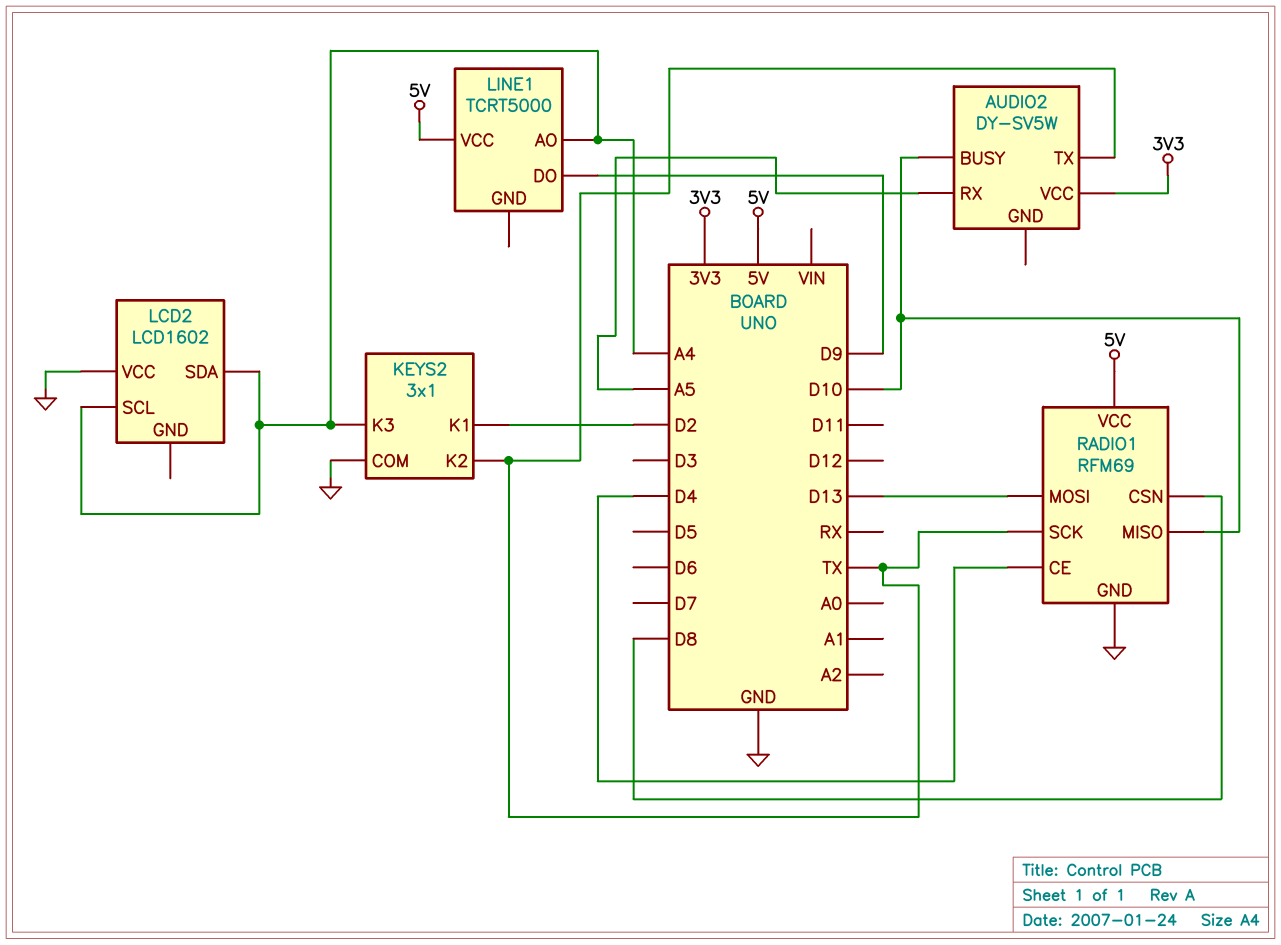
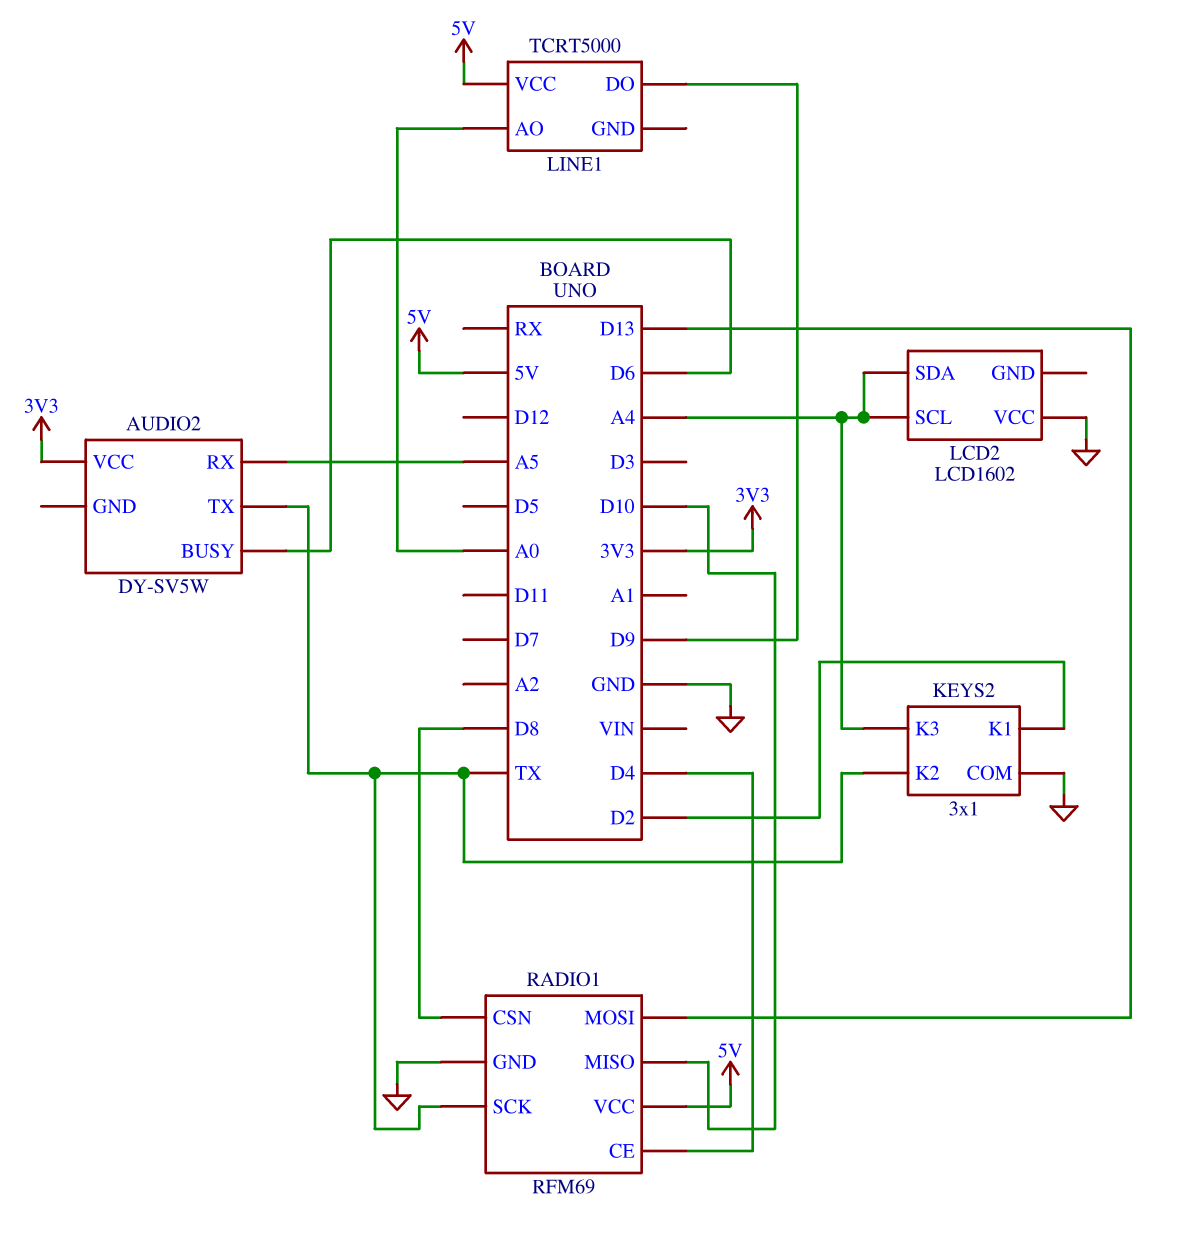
AUDIO2 pin BUSY: D10 -> D6
LINE1 pin AO: A4 -> A0

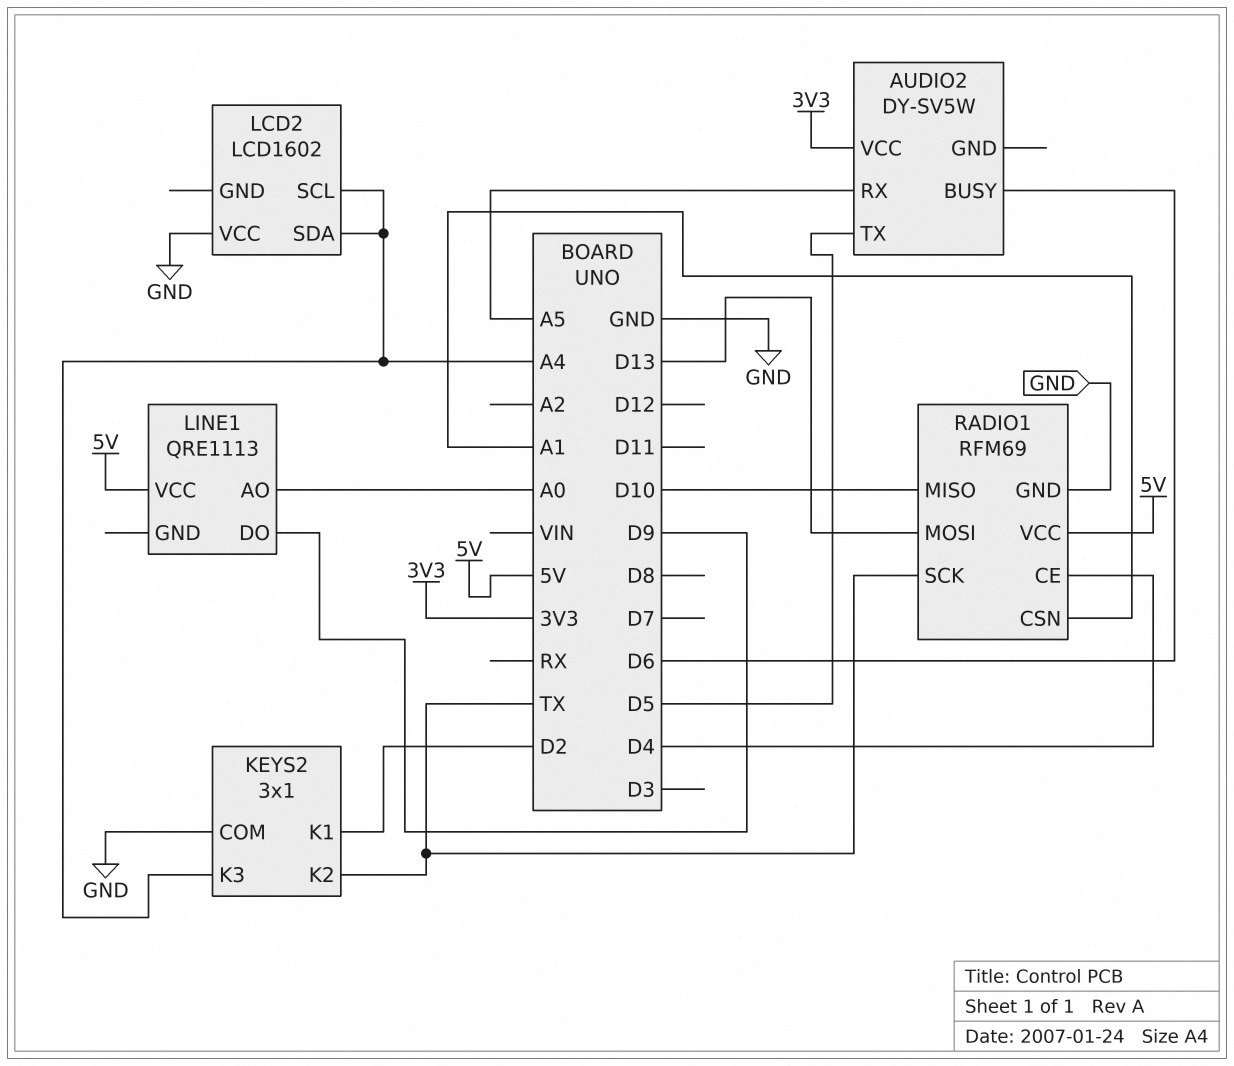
AUDIO2 pin TX: TX -> D5
LINE1: TCRT5000 -> QRE1113
RADIO1 pin CSN: D8 -> A1

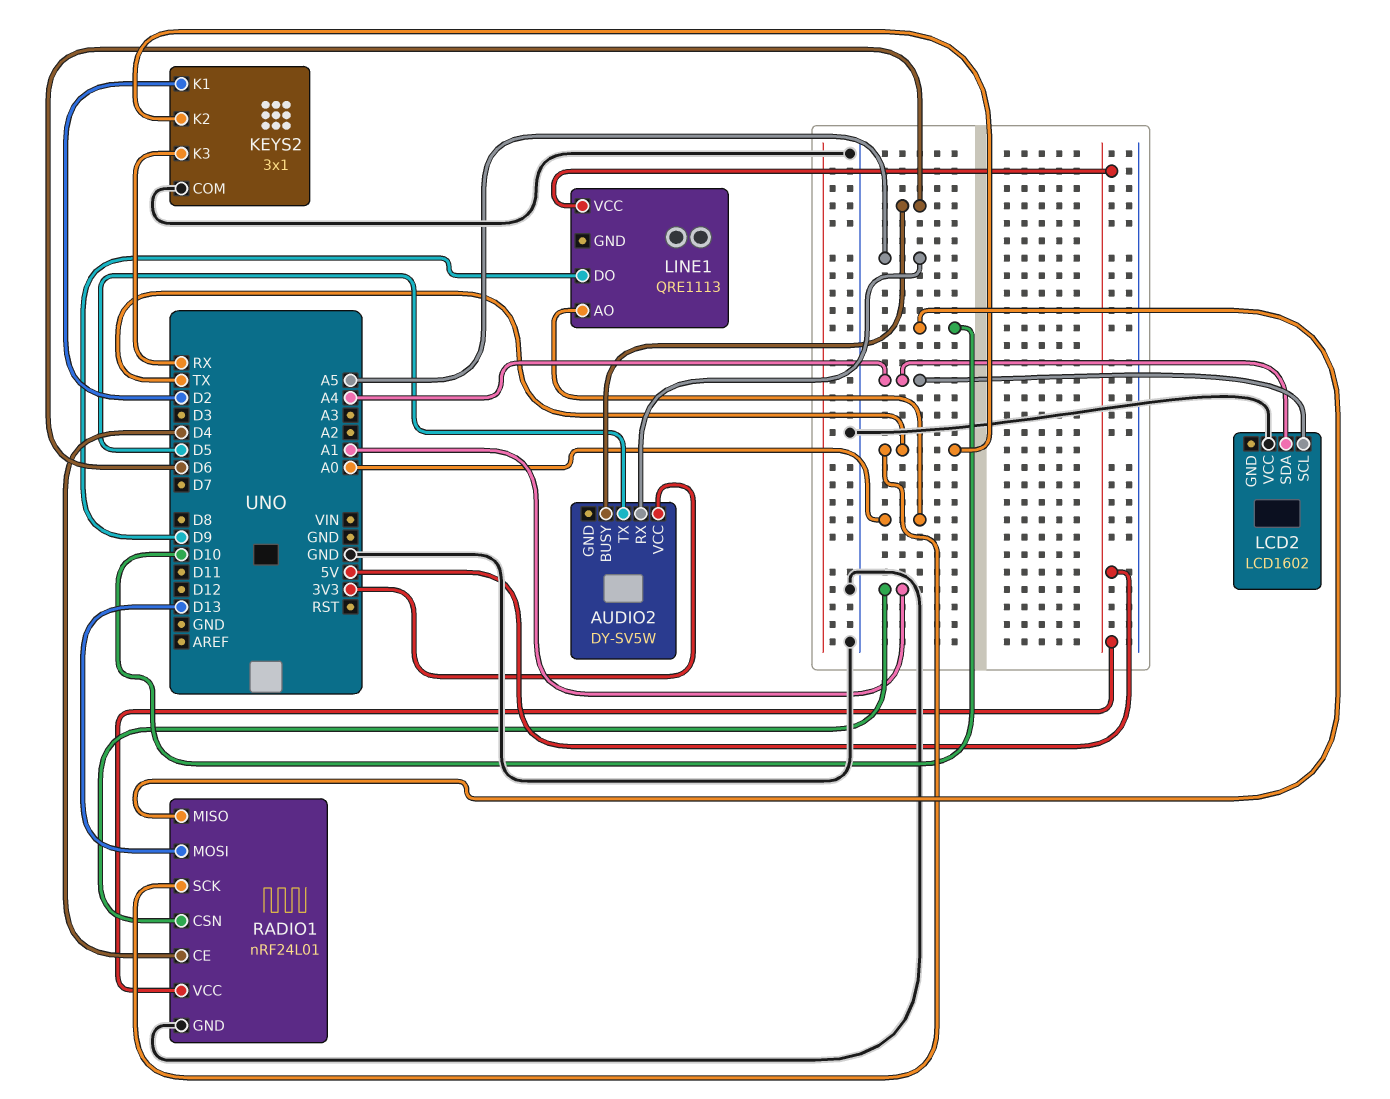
KEYS2 pin K3: A4 -> RX
RADIO1: RFM69 -> nRF24L01

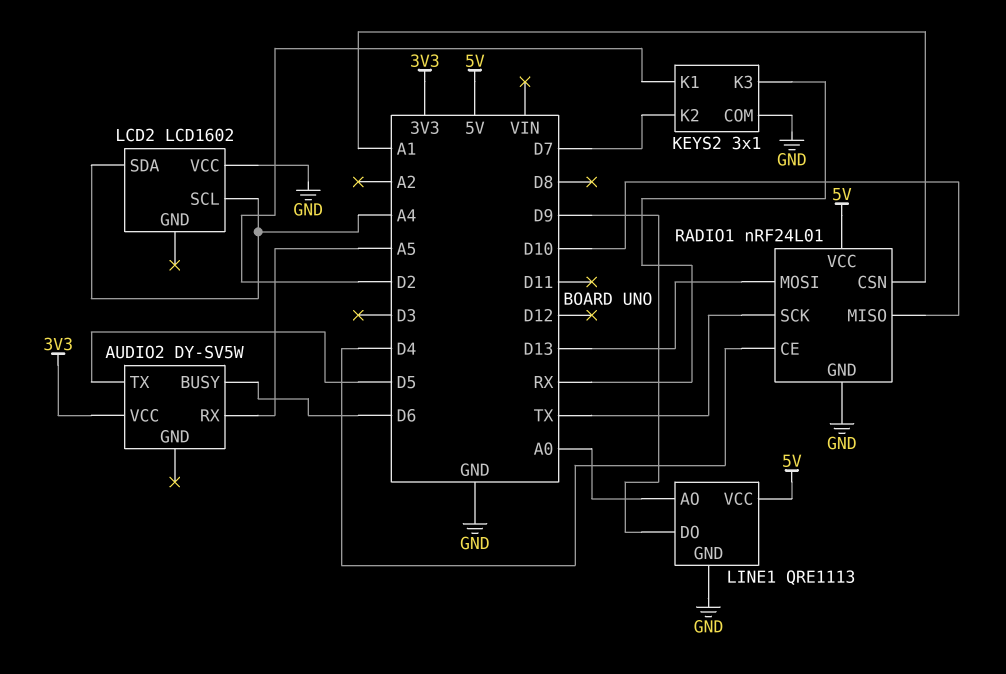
KEYS2 pin K2: TX -> D7
LINE1 pin GND: none -> GND

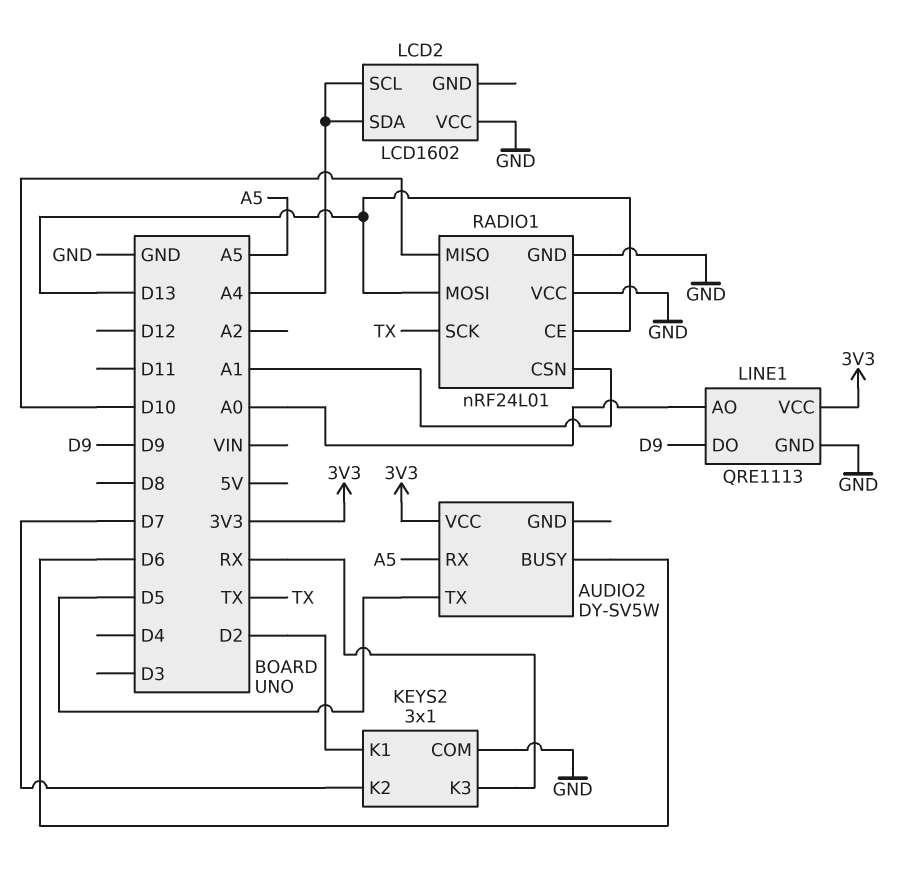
LINE1 pin VCC: 5V -> 3V3
RADIO1 pin CE: D4 -> D13
RADIO1 pin VCC: 5V -> GND

